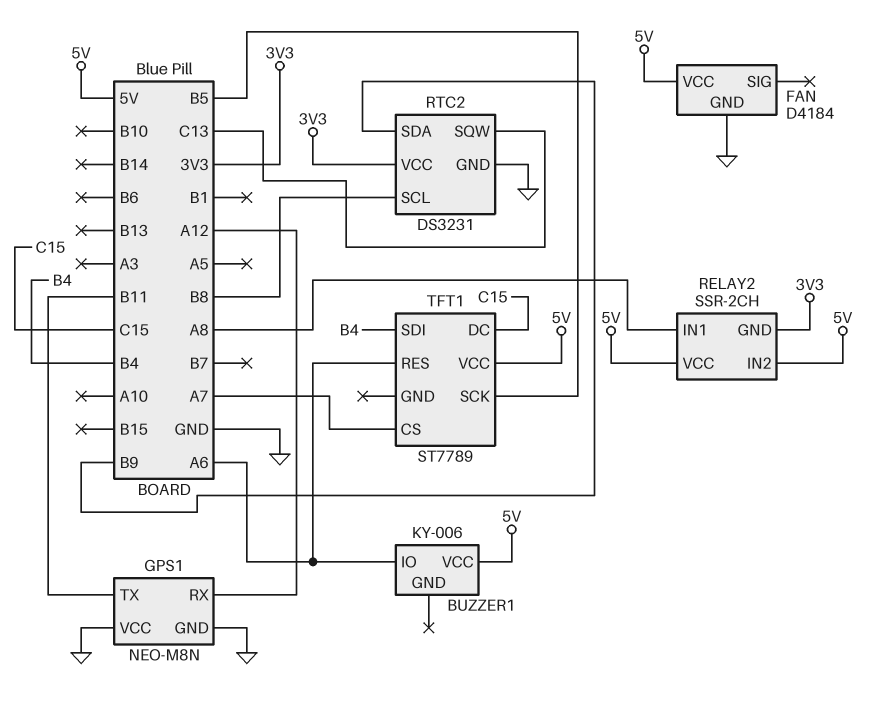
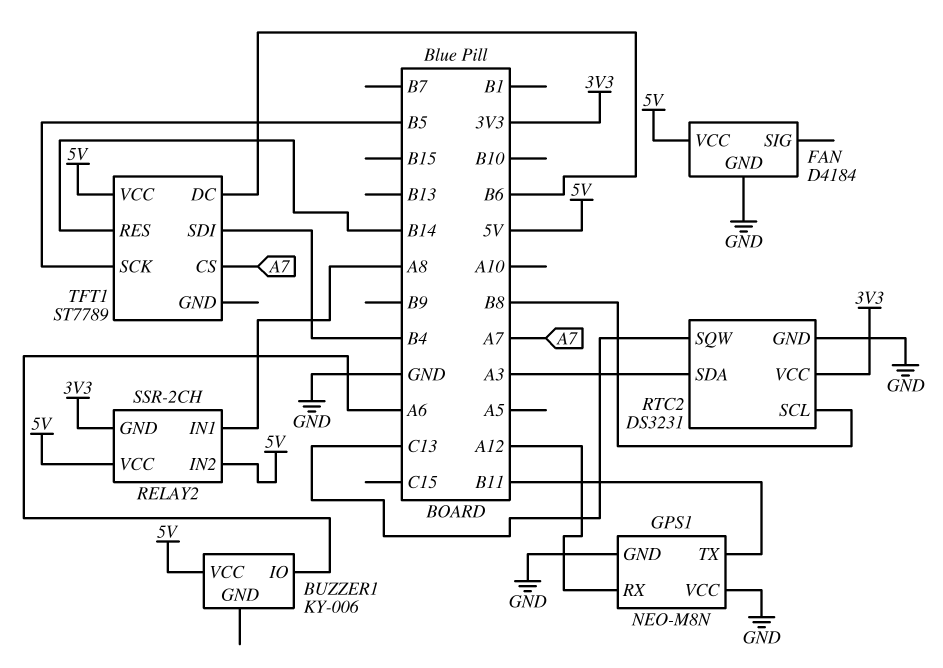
RTC2 pin SDA: B9 -> A3
TFT1 pin DC: C15 -> B6
TFT1 pin RES: A6 -> B14

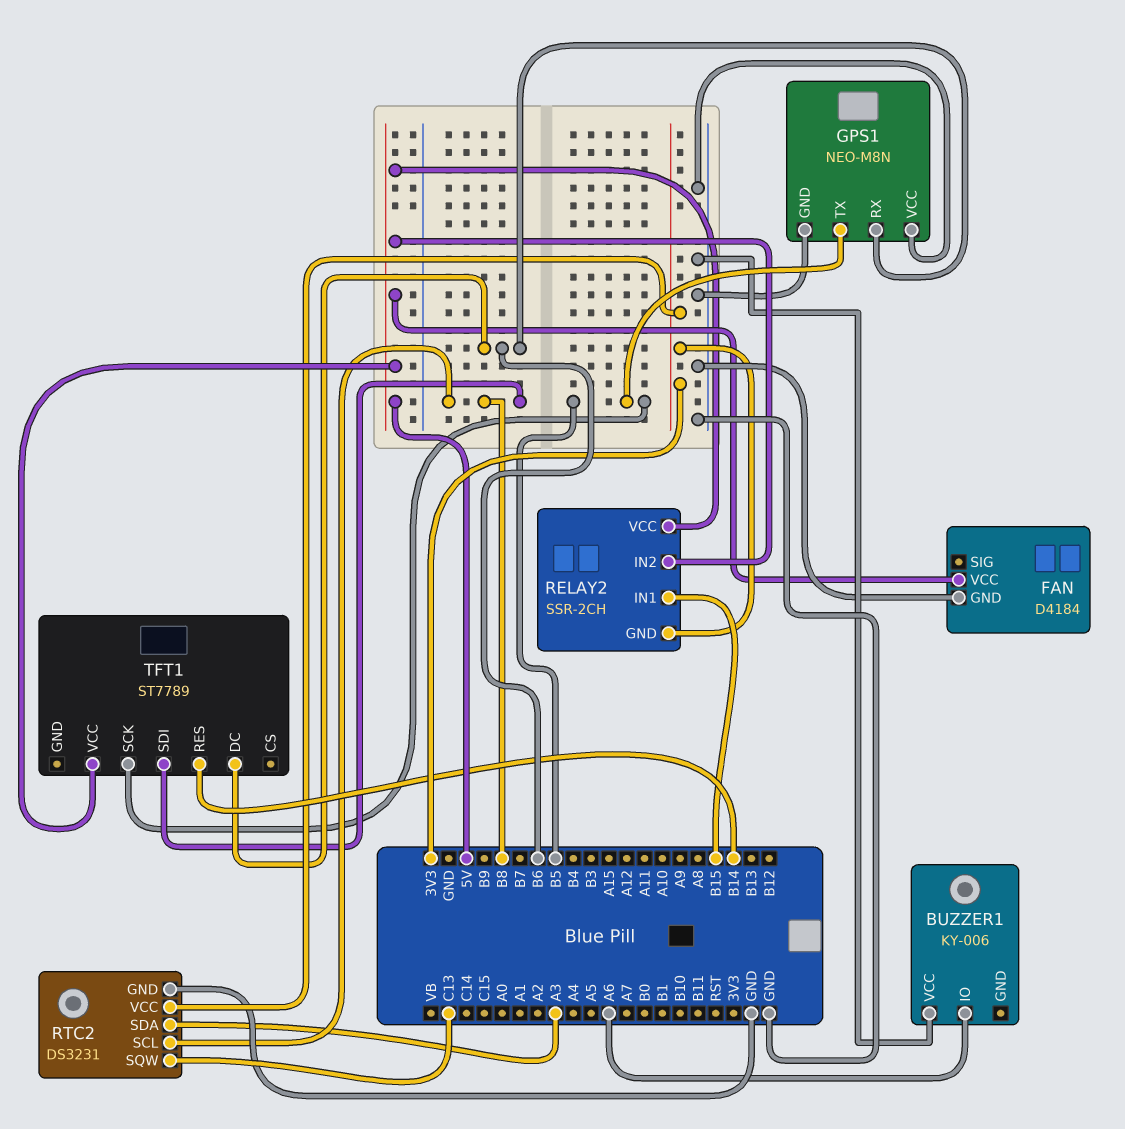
BUZZER1 pin VCC: 5V -> GND
GPS1 pin RX: A12 -> B6
GPS1 pin TX: B11 -> B5
RELAY2 pin IN1: A8 -> B15
TFT1 pin CS: A7 -> none
TFT1 pin SDI: B4 -> B8

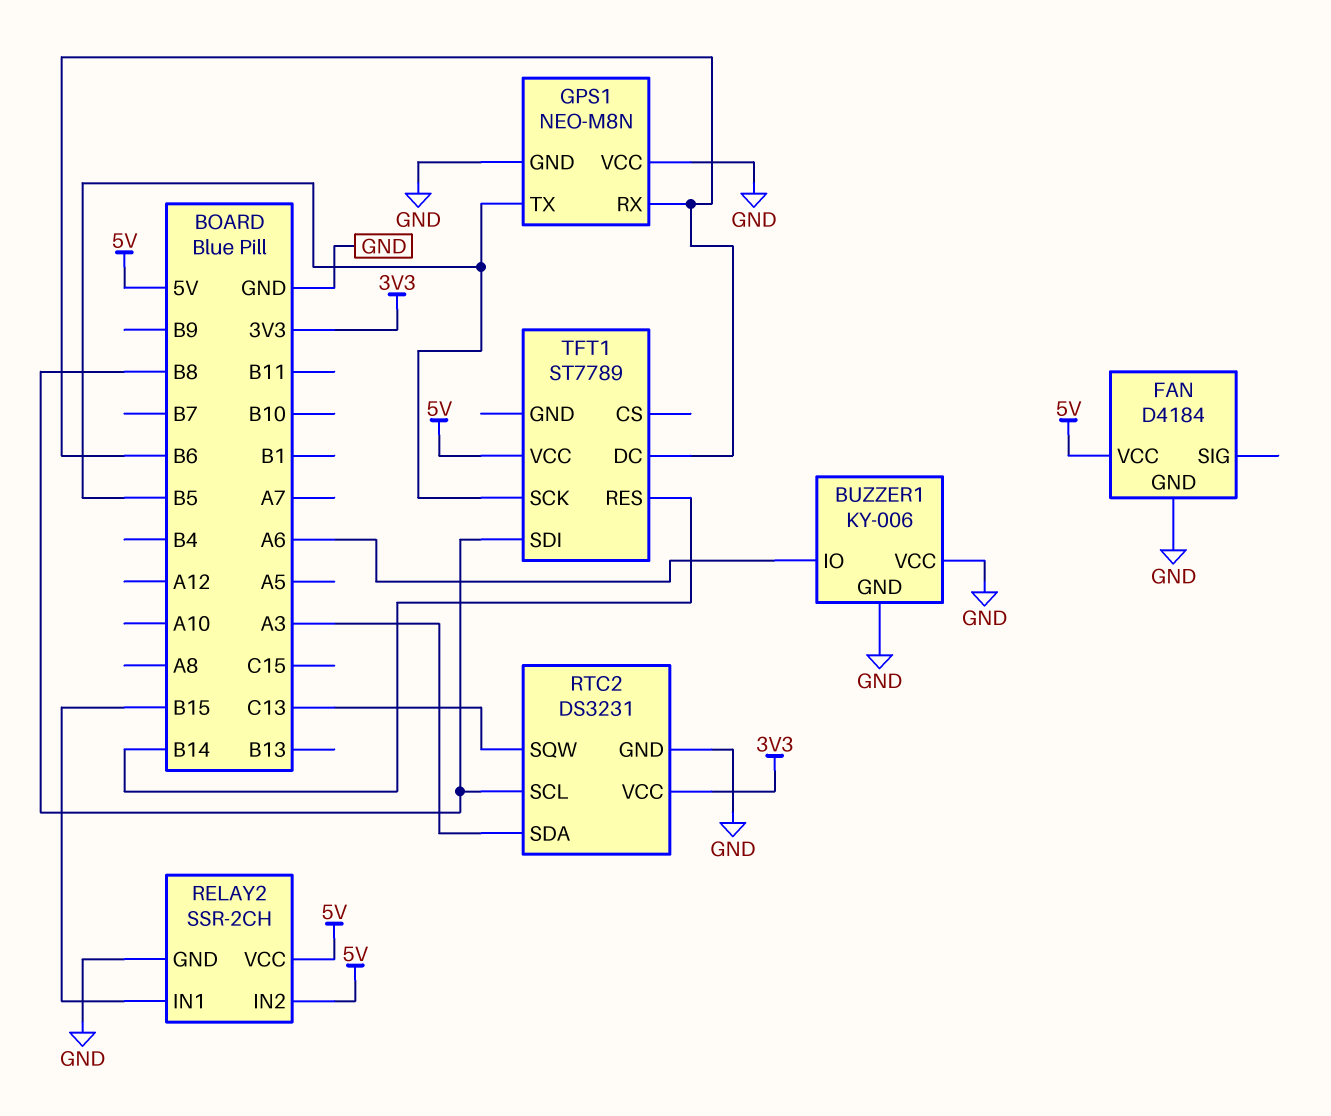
BUZZER1 pin GND: none -> GND
RELAY2 pin GND: 3V3 -> GND

